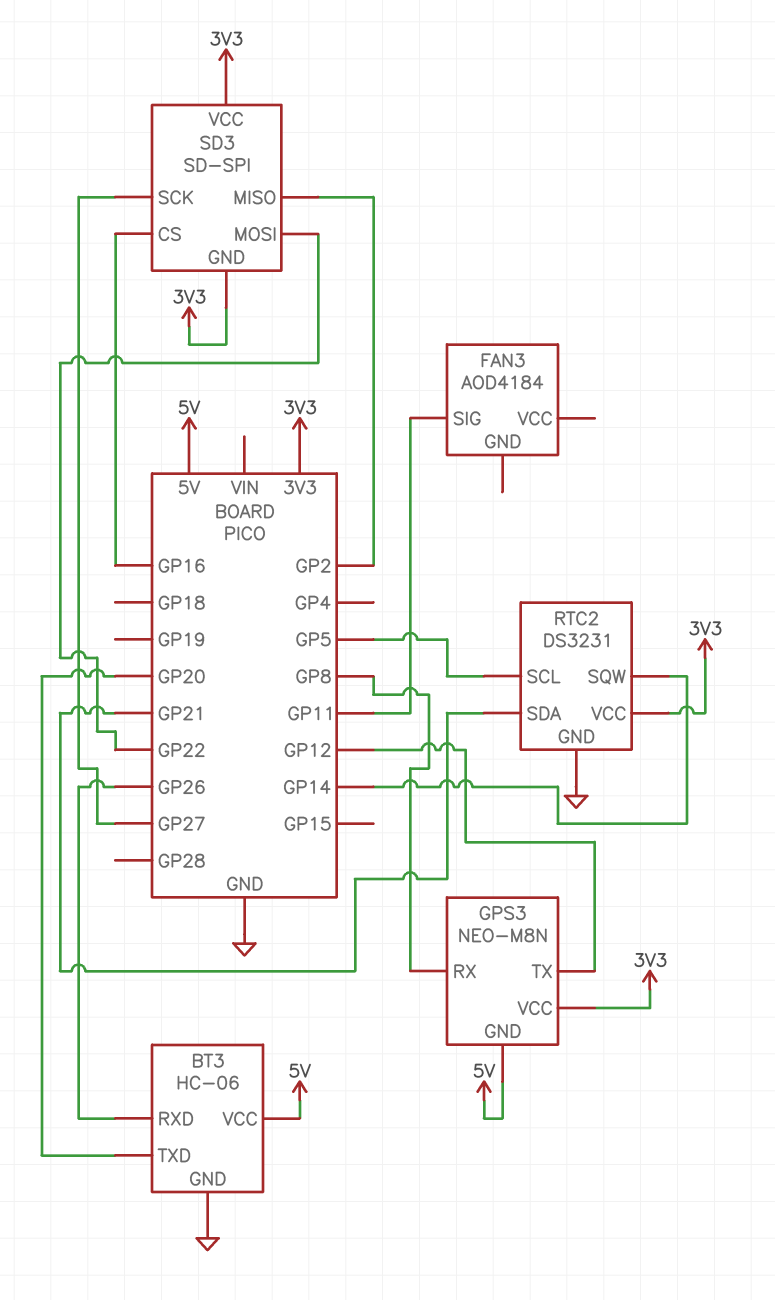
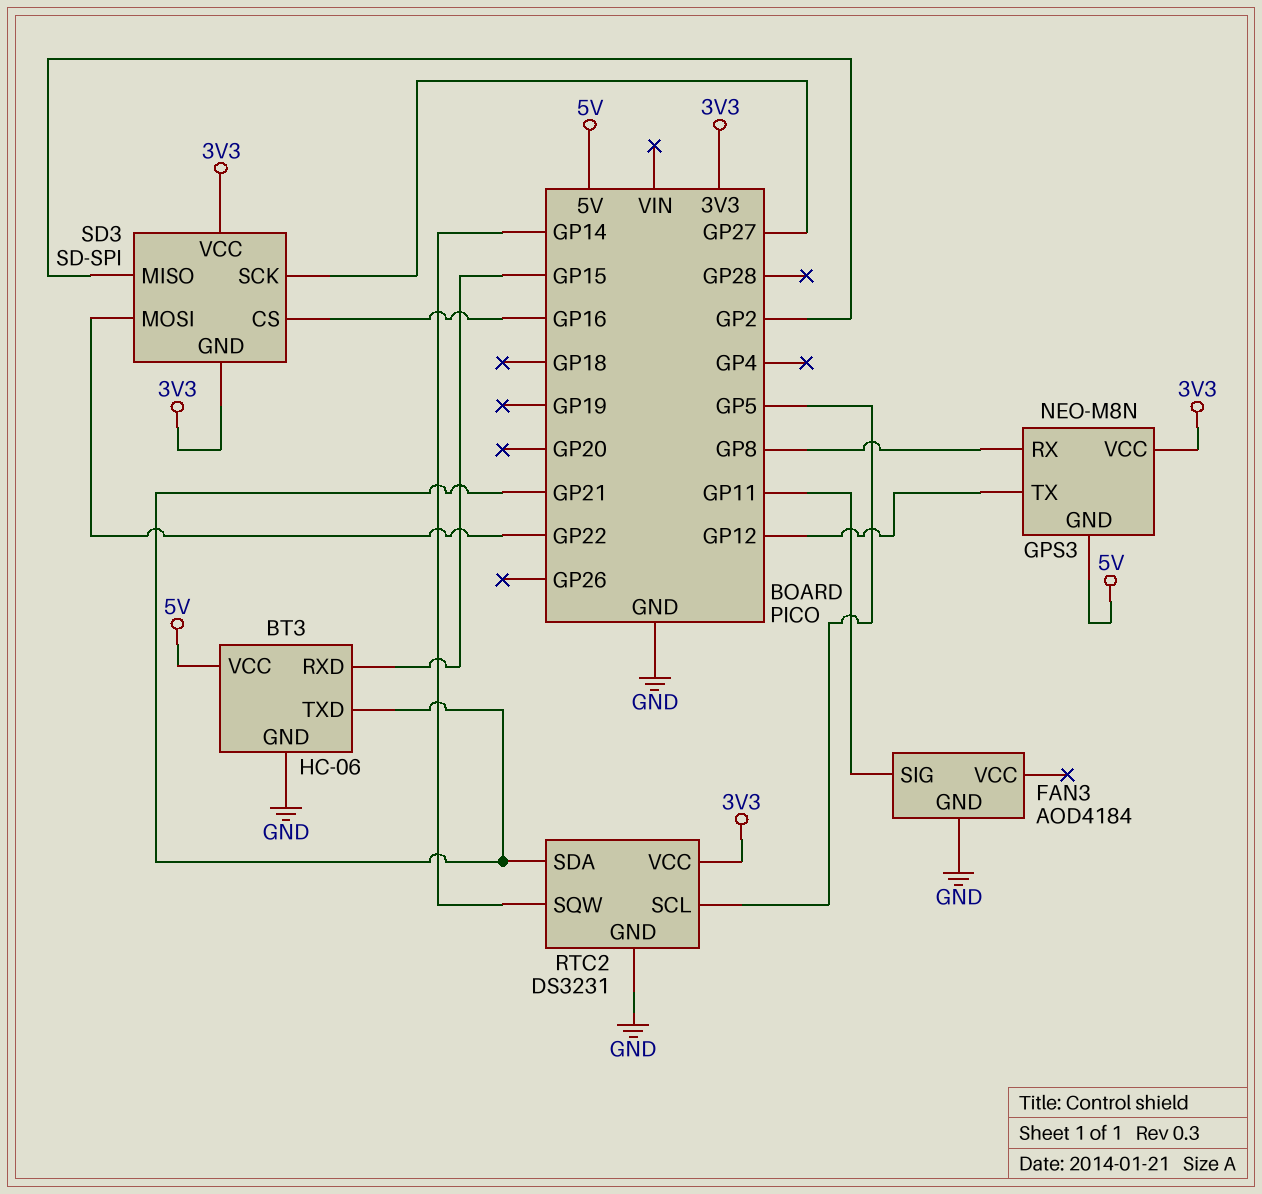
BT3 pin RXD: GP26 -> GP15
BT3 pin TXD: GP20 -> GP21
FAN3 pin GND: none -> GND

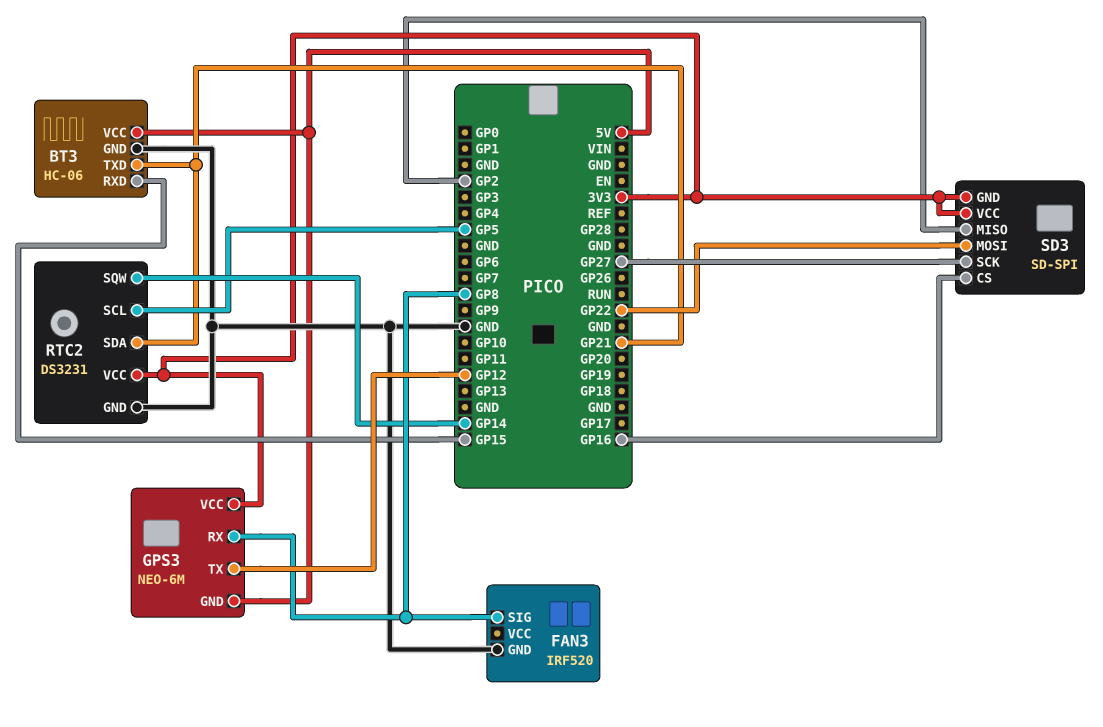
FAN3: AOD4184 -> IRF520
FAN3 pin SIG: GP11 -> GP8
GPS3: NEO-M8N -> NEO-6M

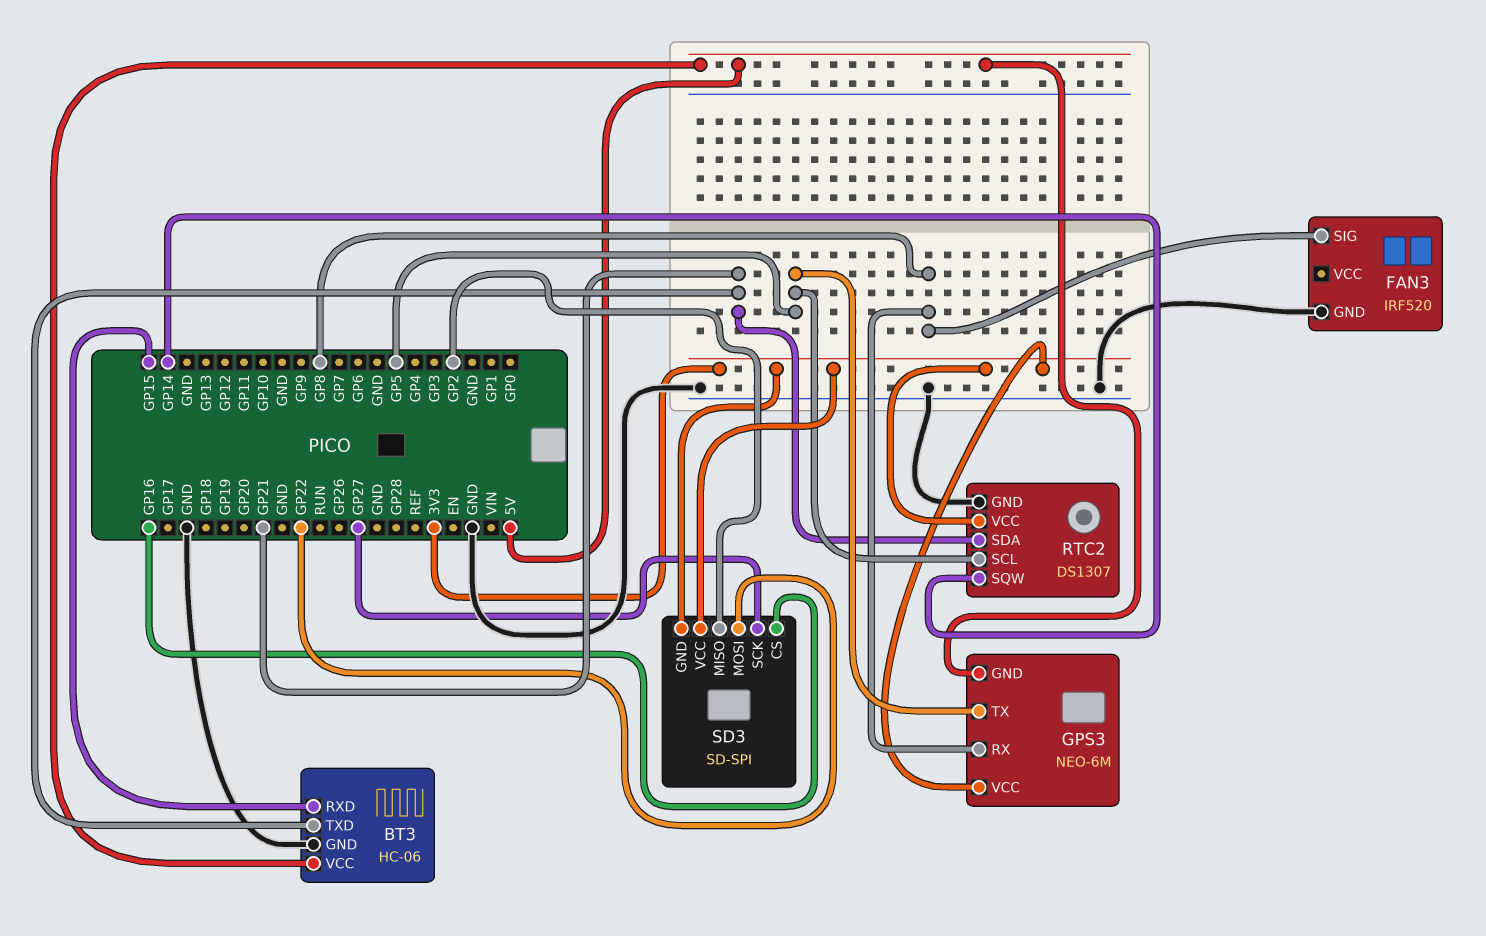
GPS3 pin TX: GP12 -> GP5
RTC2: DS3231 -> DS1307

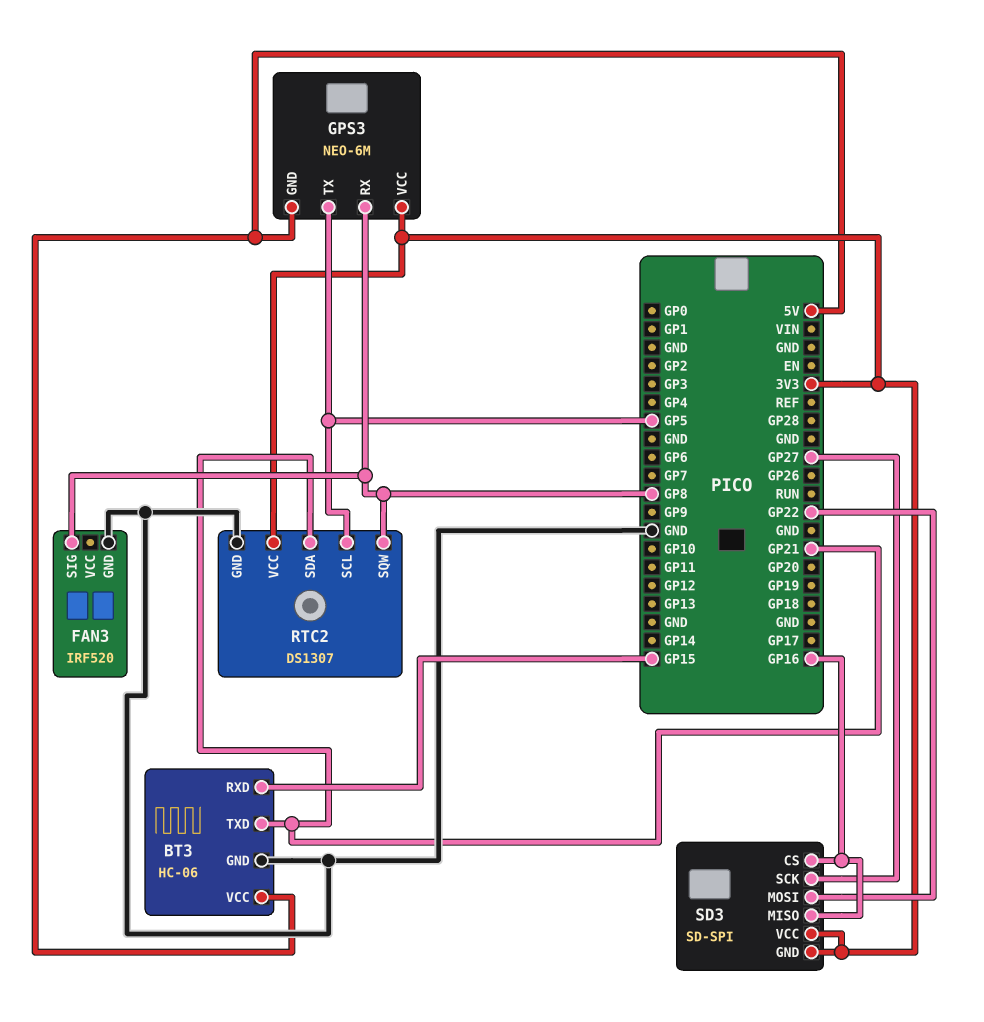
RTC2 pin SQW: GP14 -> GP8
SD3 pin MISO: GP2 -> GP16

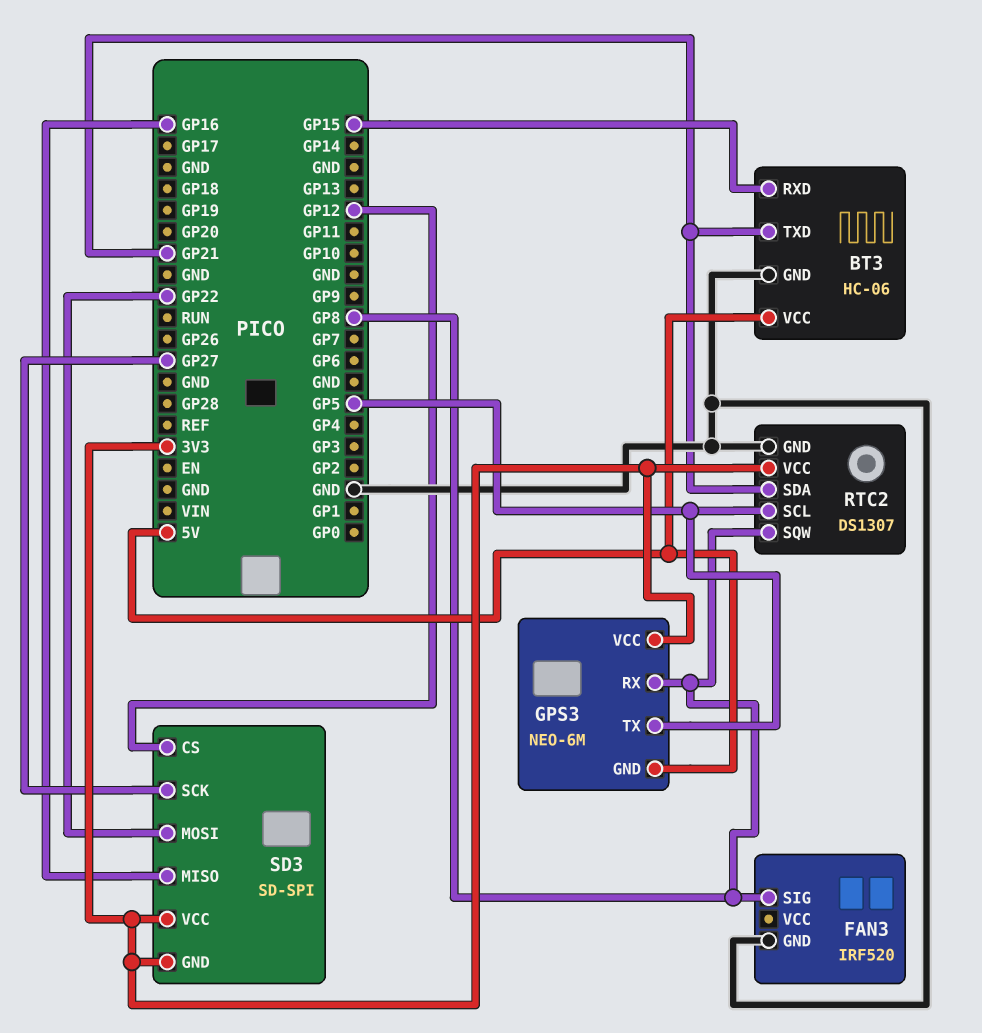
SD3 pin CS: GP16 -> GP12

